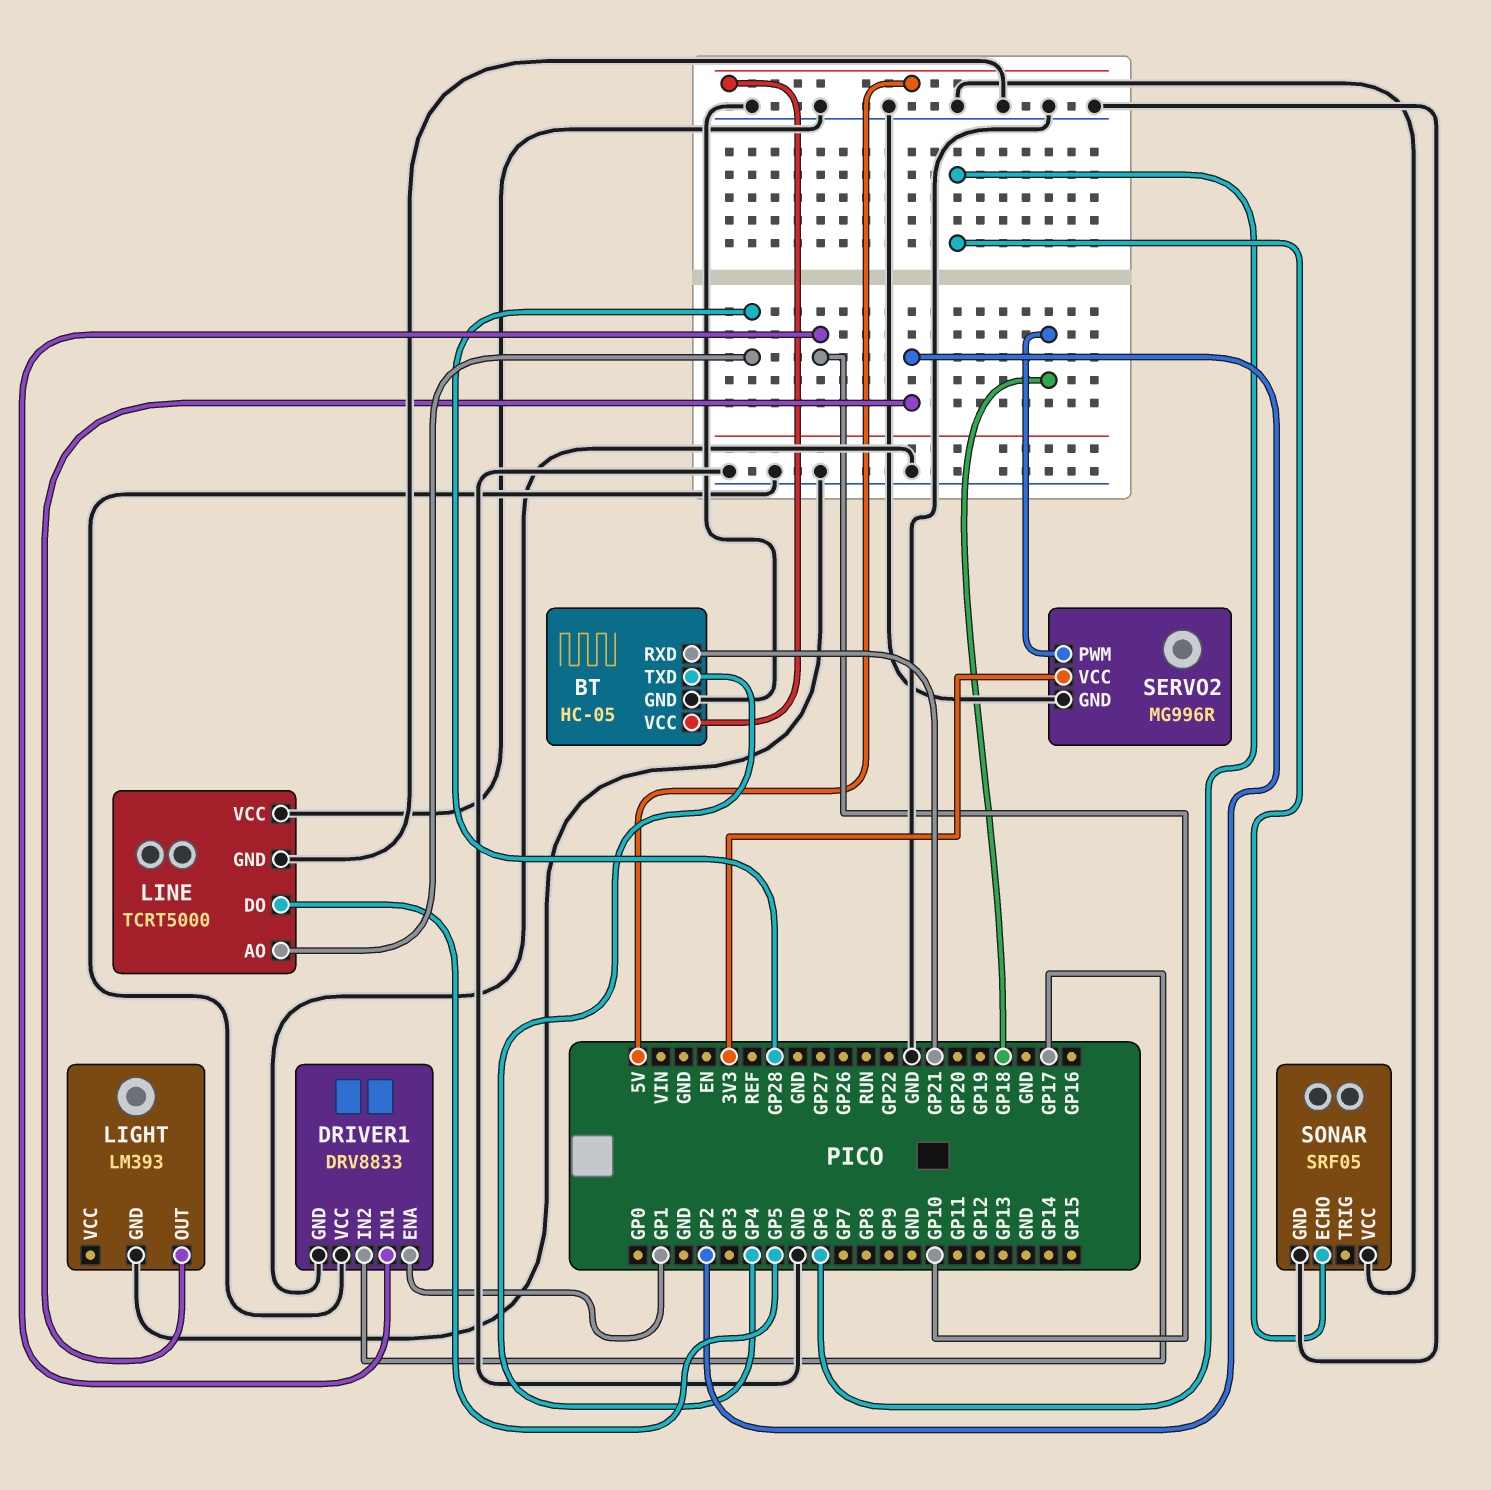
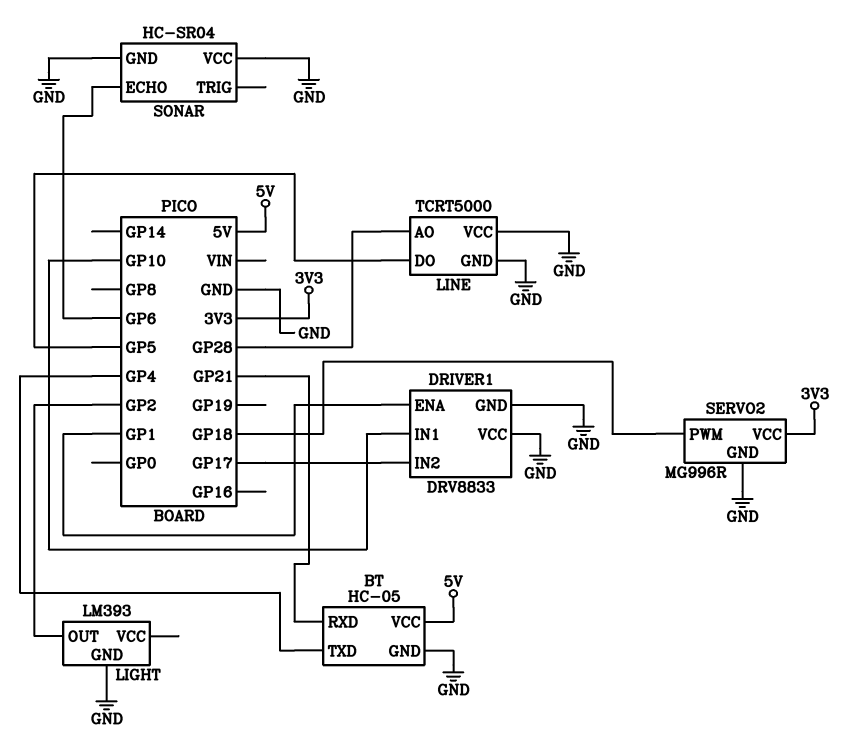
SONAR: SRF05 -> HC-SR04

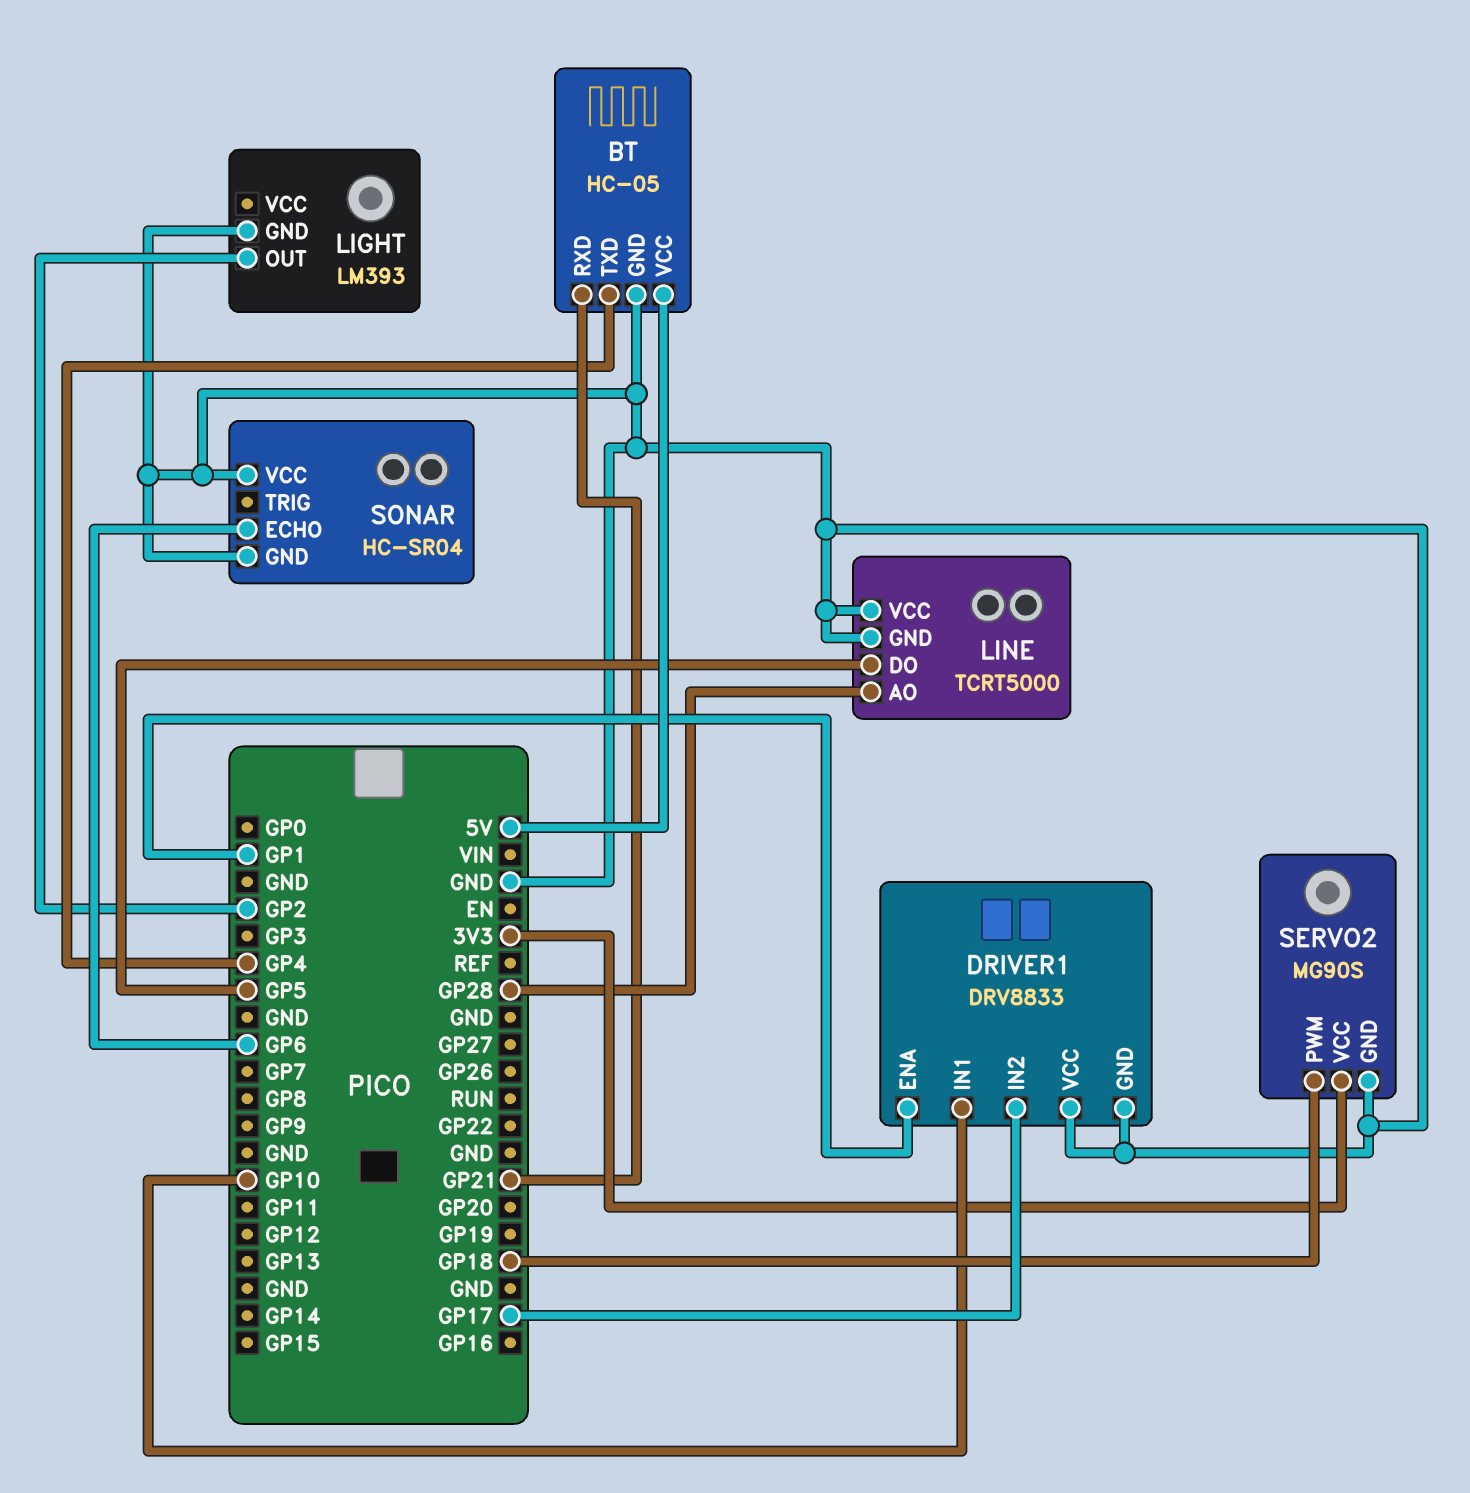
SERVO2: MG996R -> MG90S

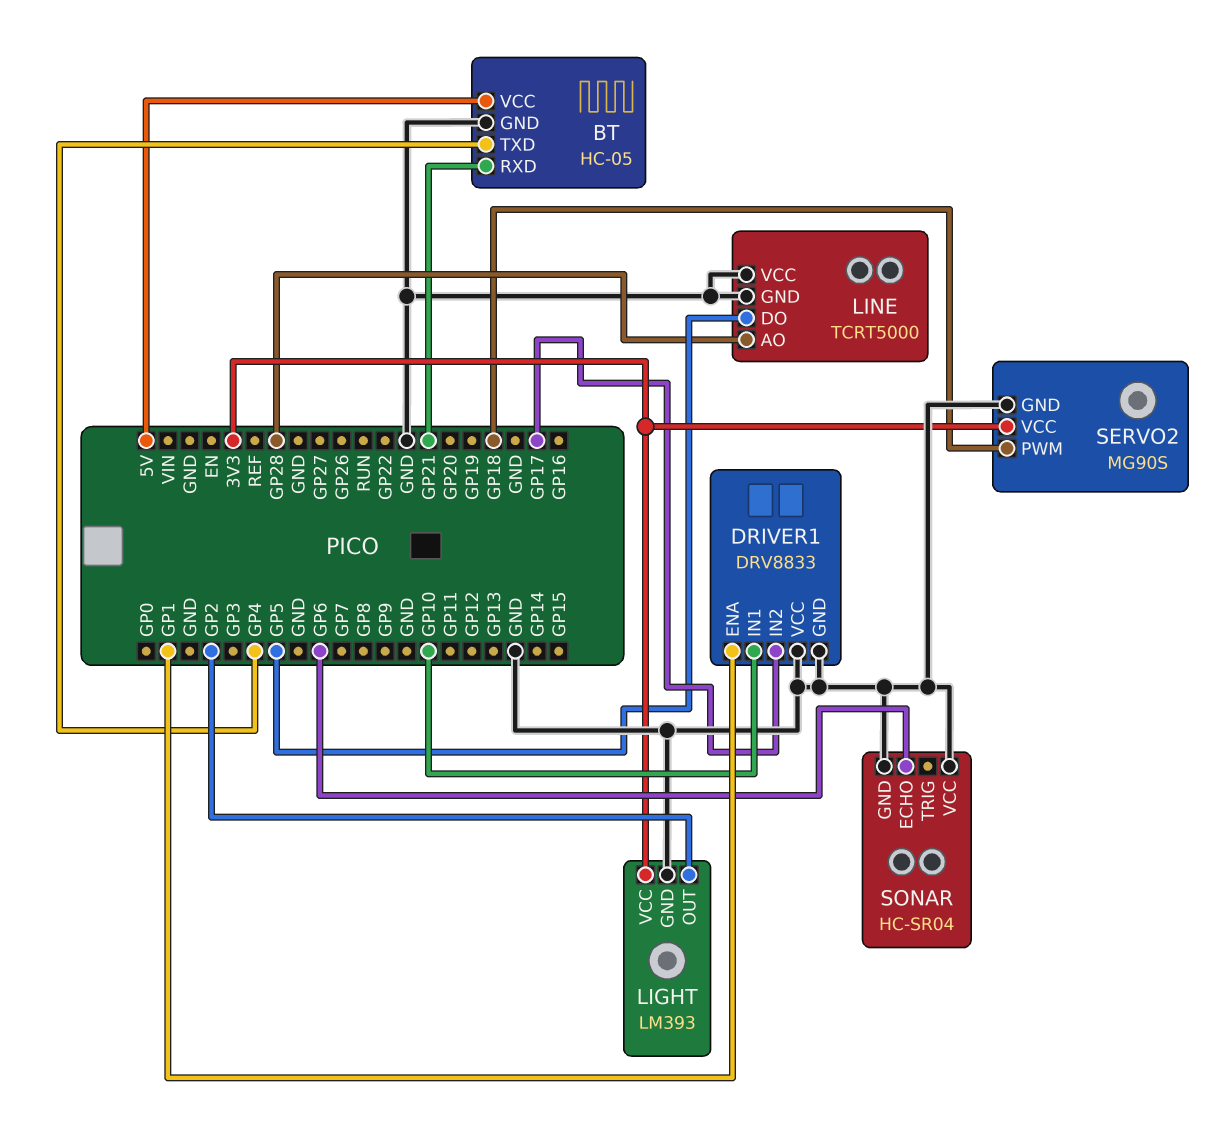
LIGHT pin VCC: none -> 3V3

